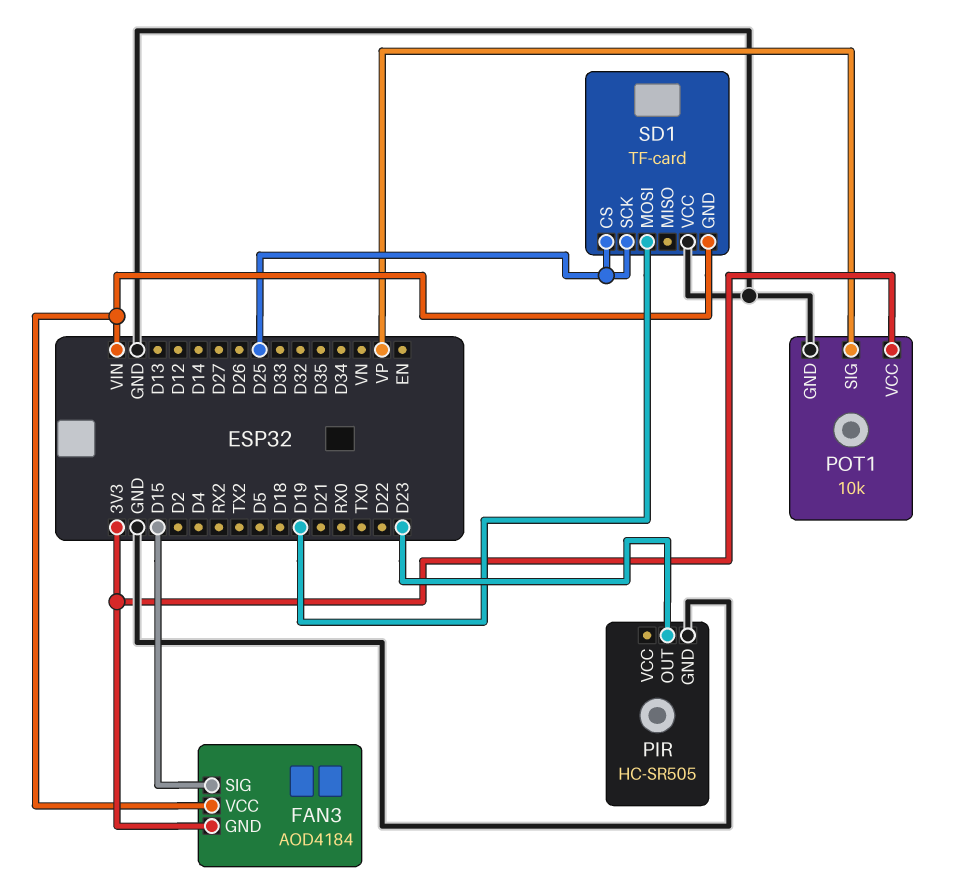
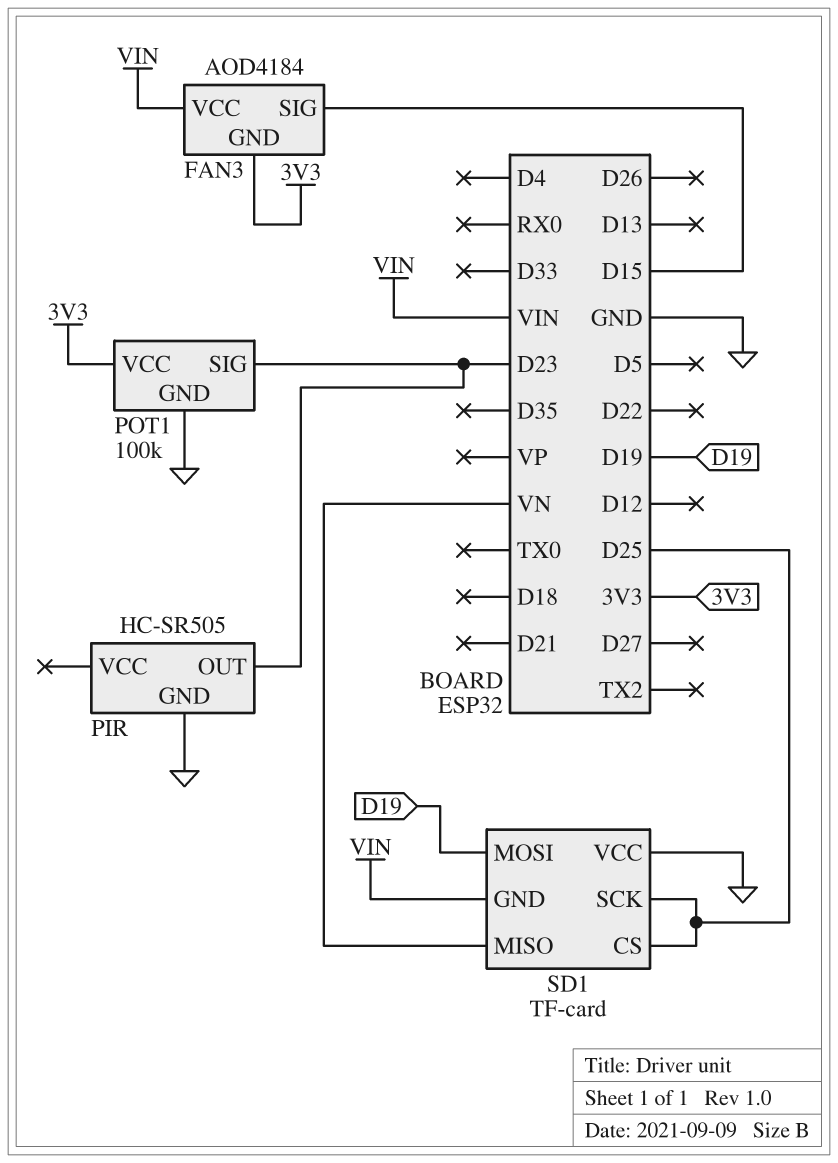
POT1: 10k -> 100k
POT1 pin SIG: VP -> D23
SD1 pin MISO: none -> VN

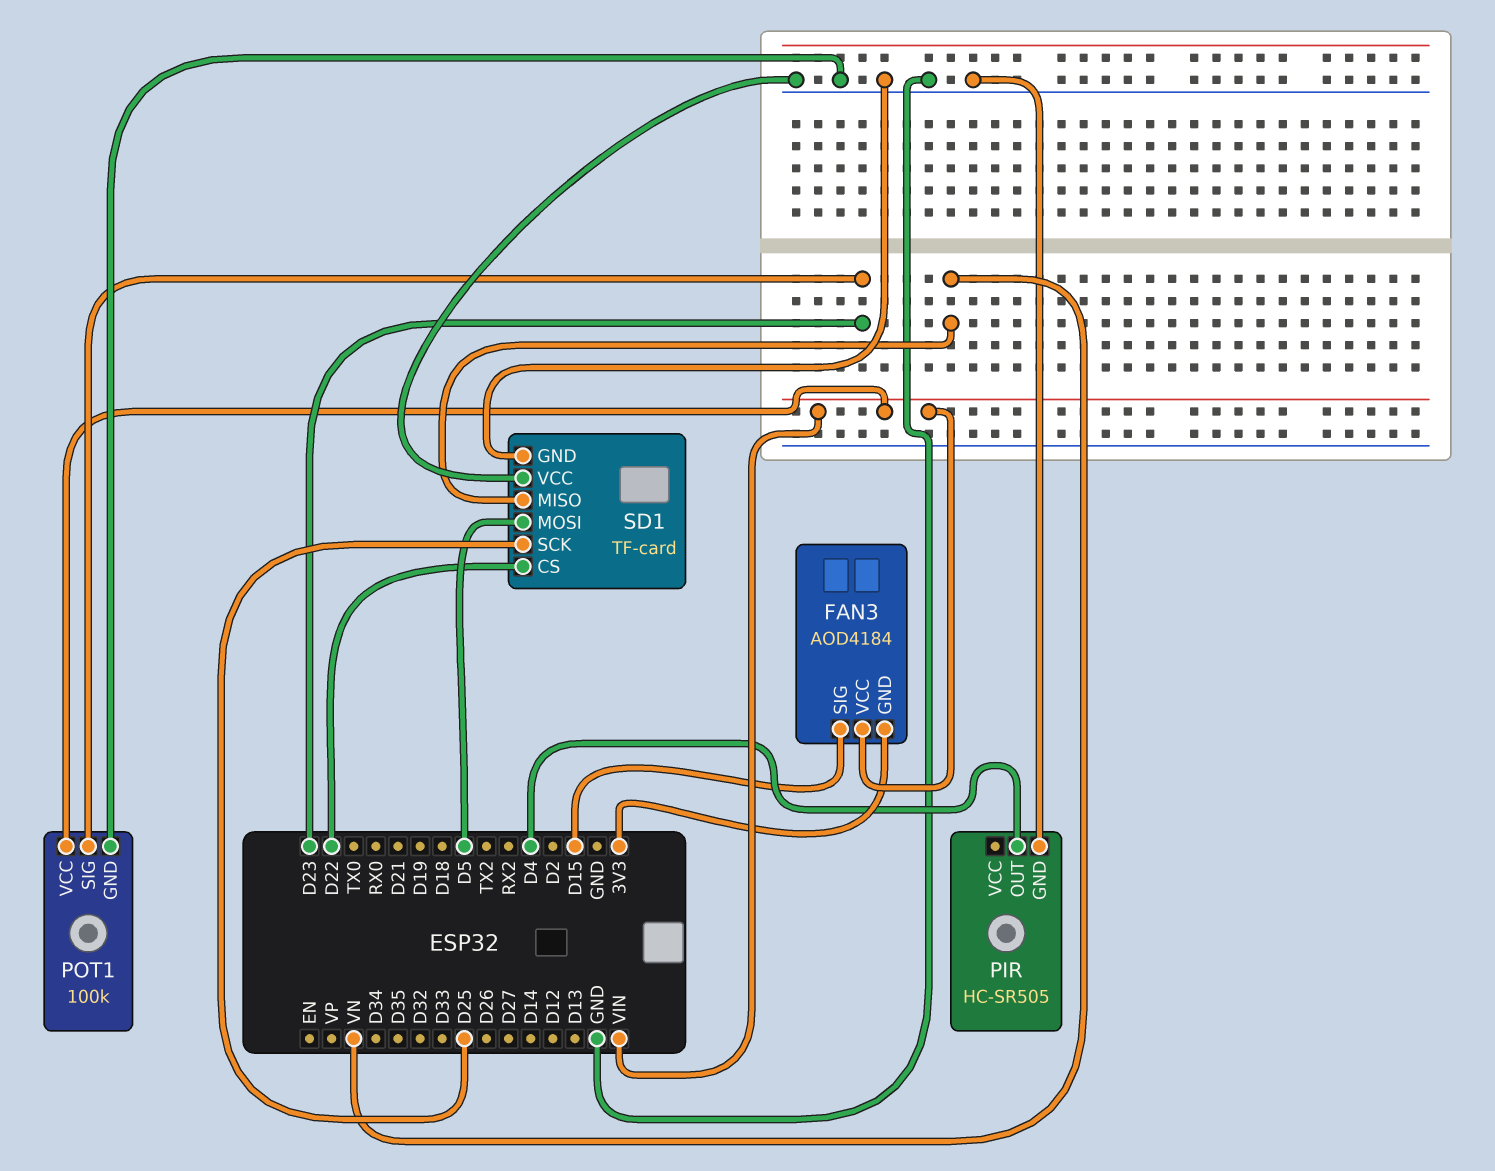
PIR pin OUT: D23 -> D4
POT1 pin VCC: 3V3 -> VIN
SD1 pin CS: D25 -> D22
SD1 pin GND: VIN -> GND
SD1 pin MOSI: D19 -> D5

